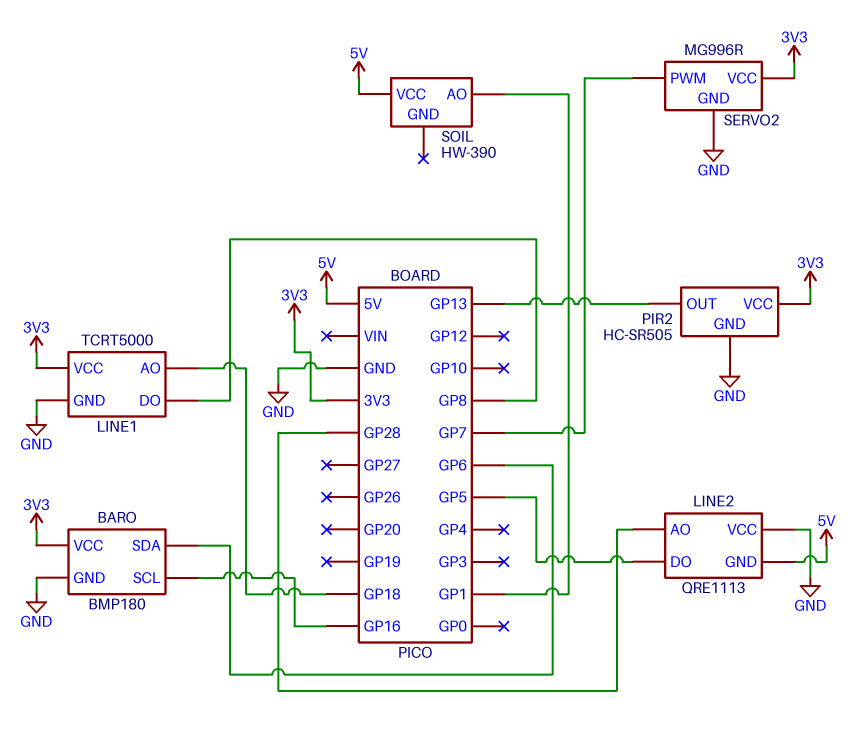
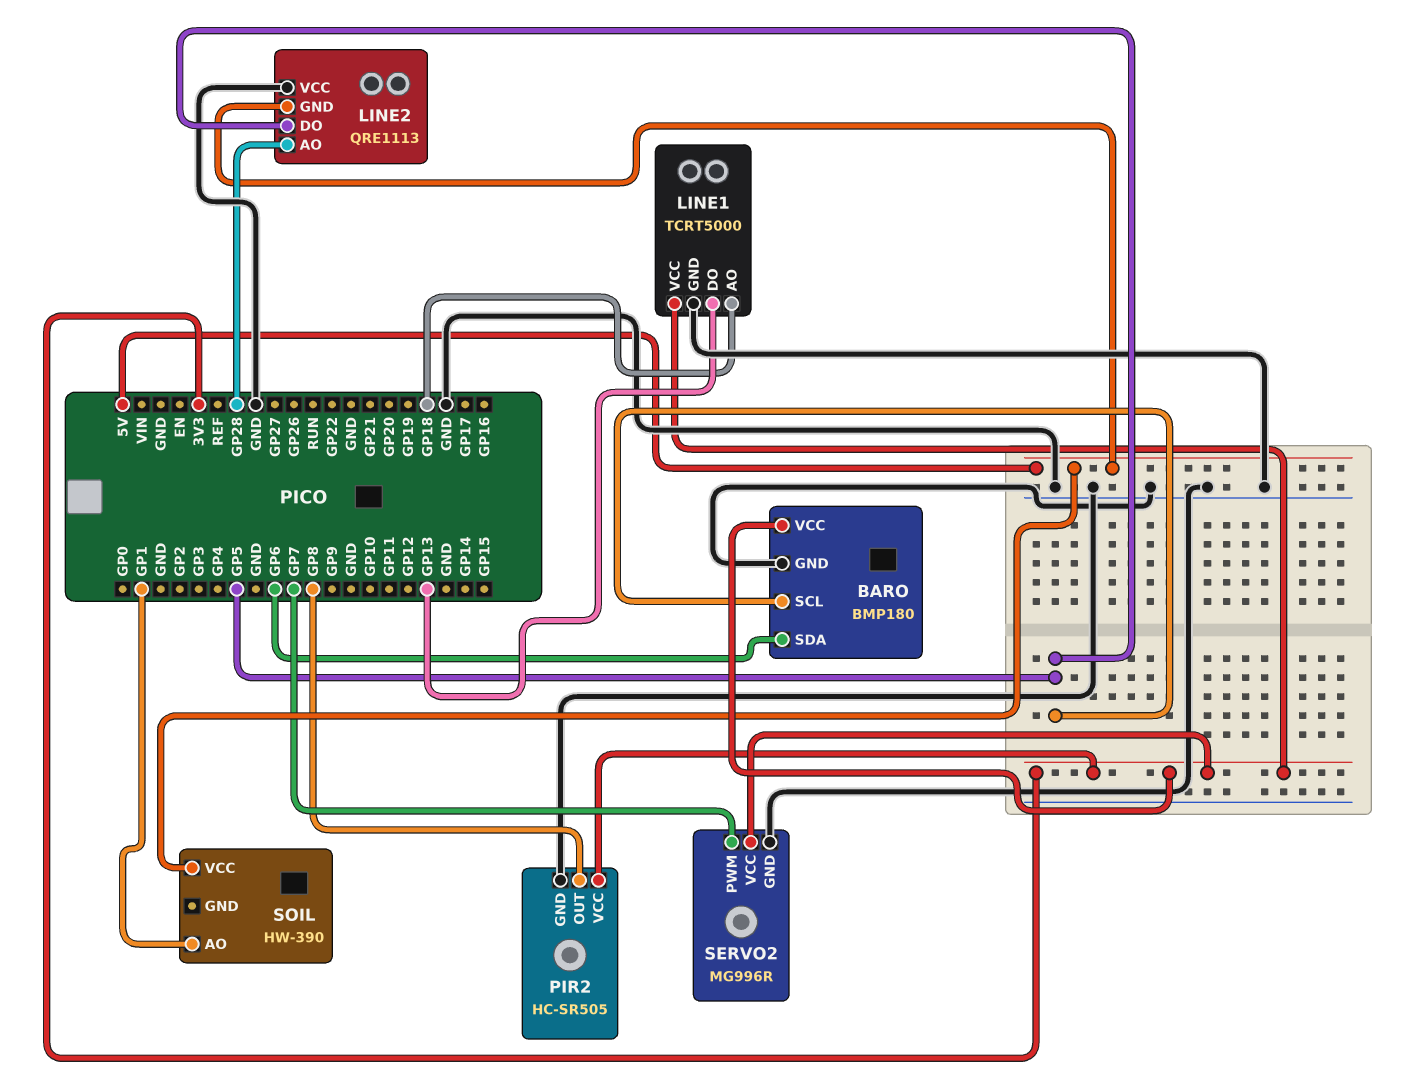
BARO pin SCL: GP16 -> GP5
LINE1 pin DO: GP8 -> GP13
PIR2 pin OUT: GP13 -> GP8

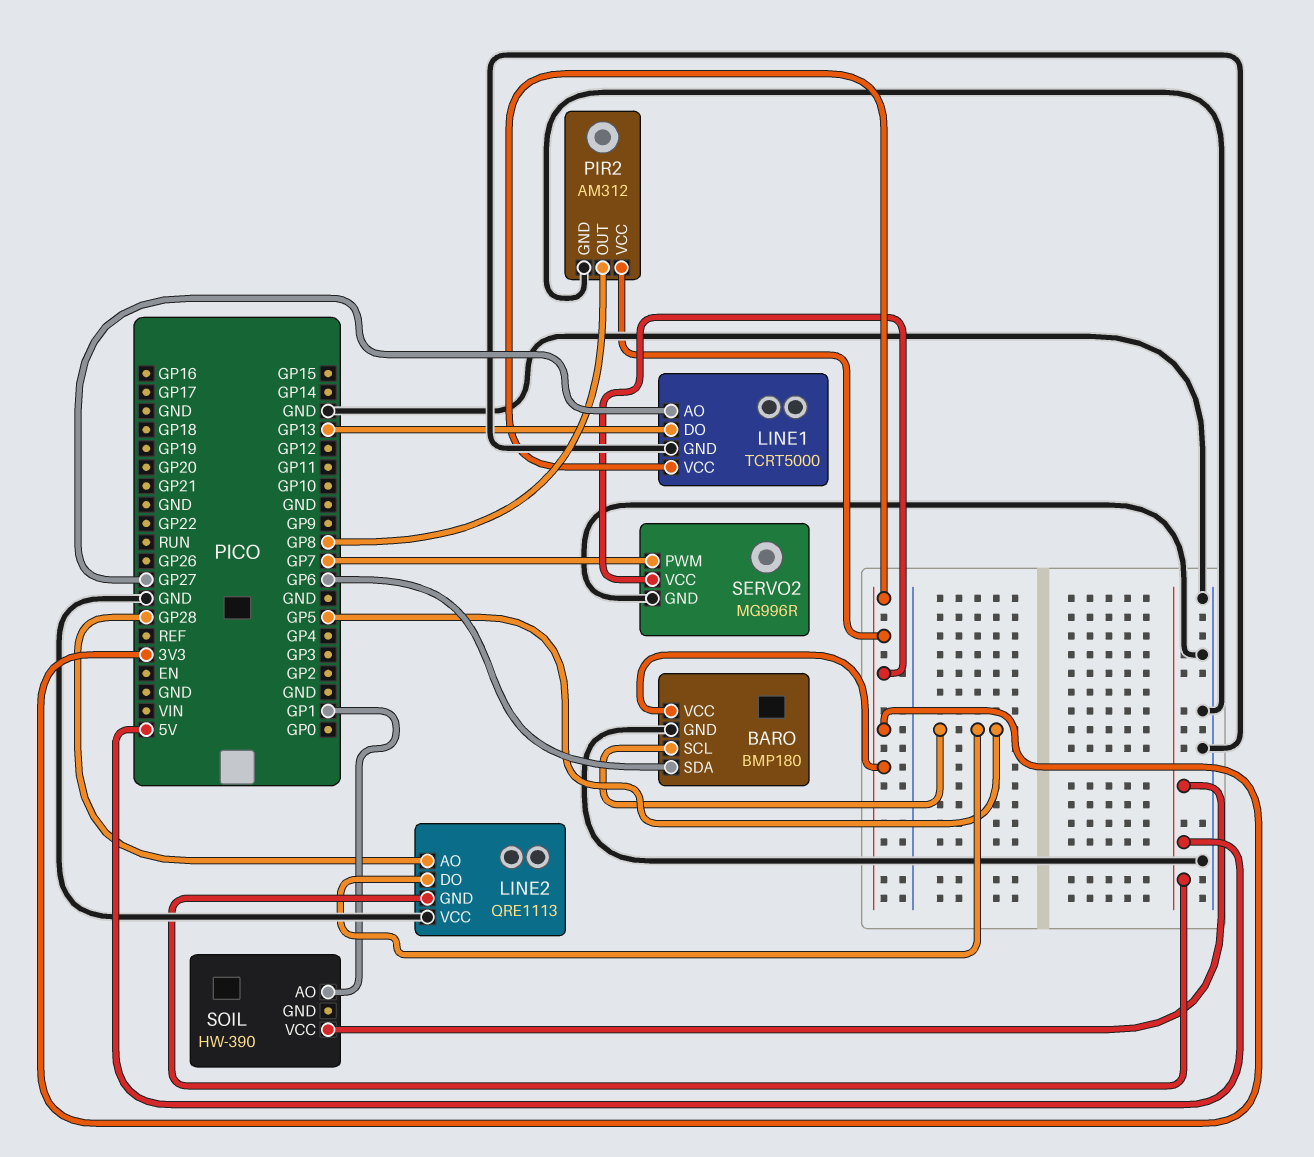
LINE1 pin AO: GP18 -> GP27
PIR2: HC-SR505 -> AM312

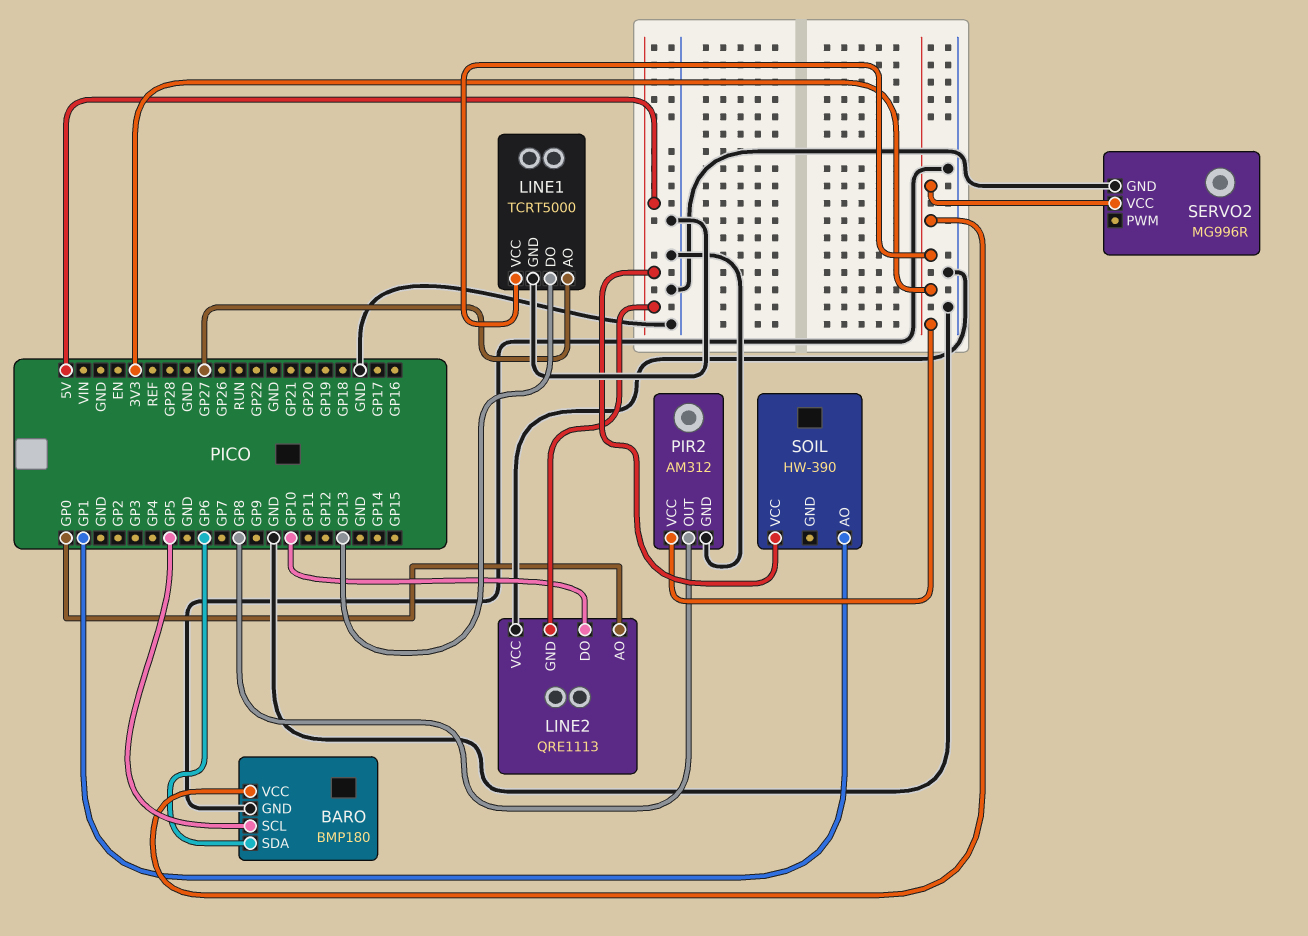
LINE2 pin AO: GP28 -> GP0
LINE2 pin DO: GP5 -> GP10
SERVO2 pin PWM: GP7 -> none

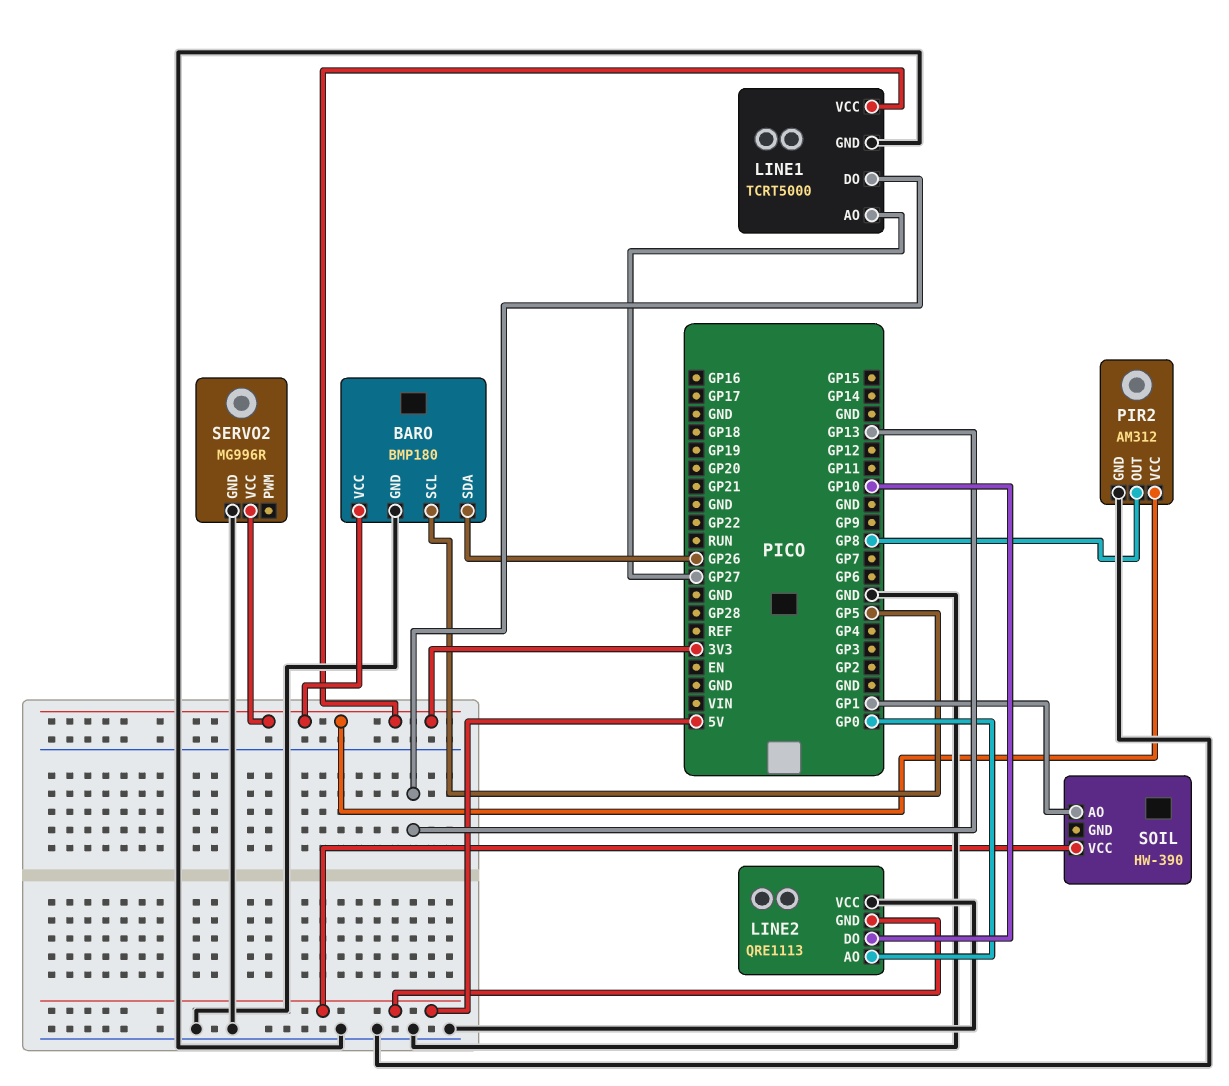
BARO pin SDA: GP6 -> GP26

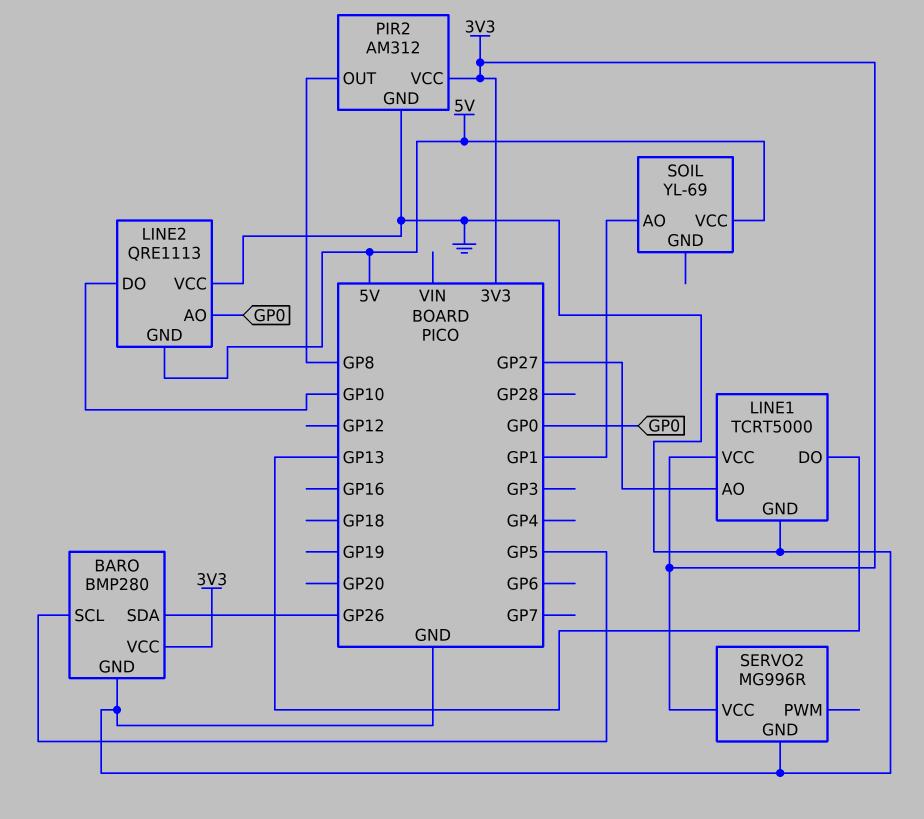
BARO: BMP180 -> BMP280
SOIL: HW-390 -> YL-69

